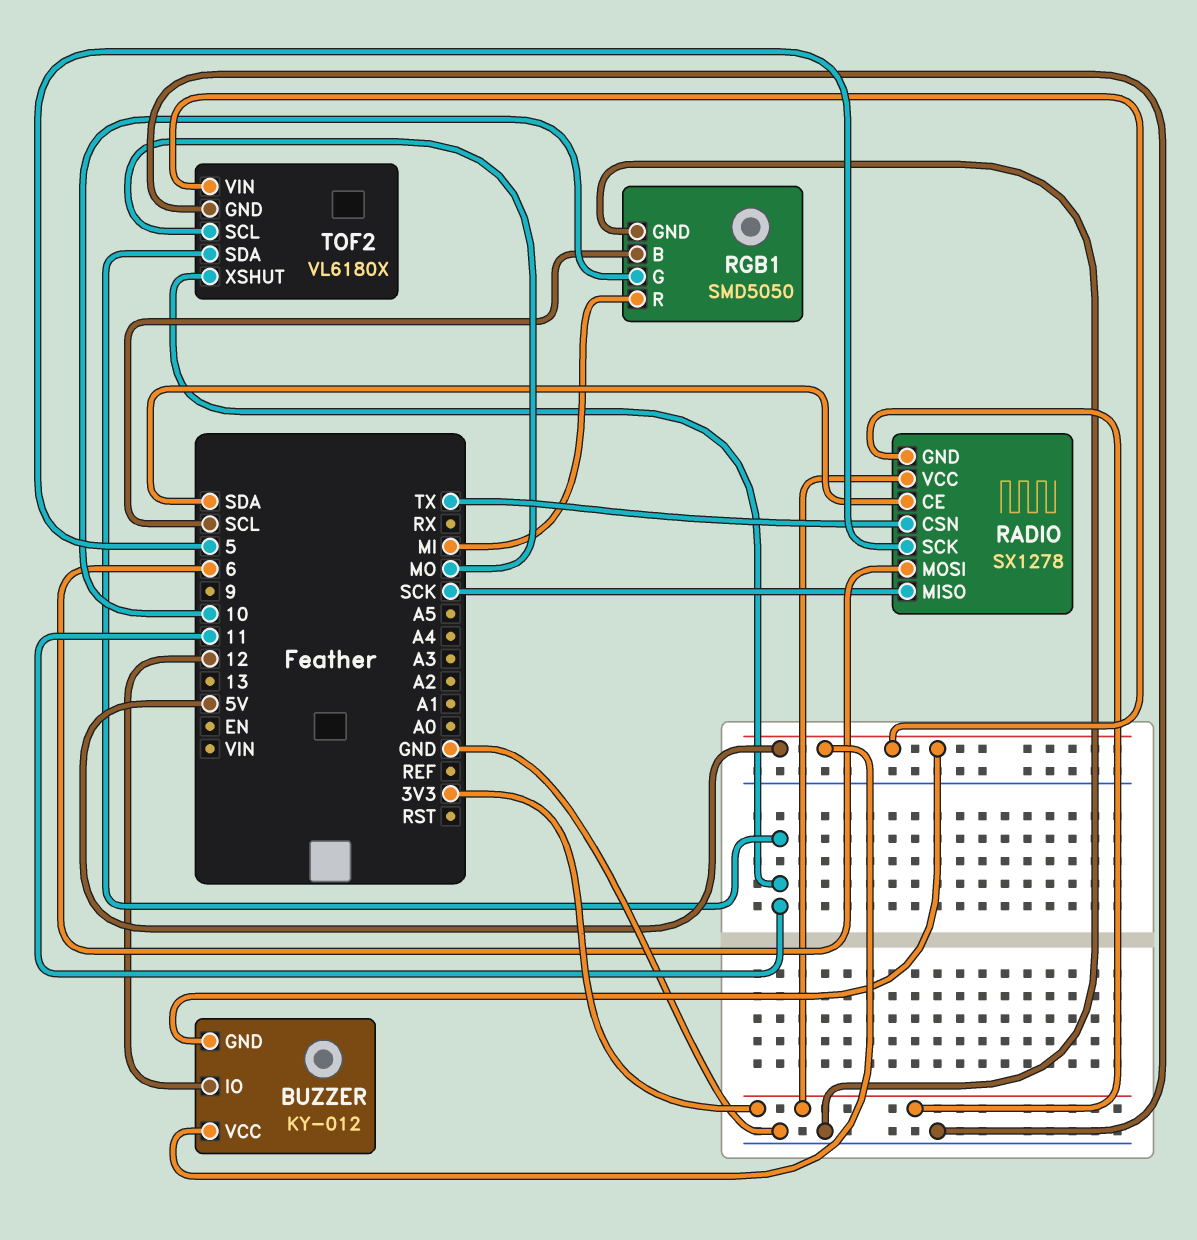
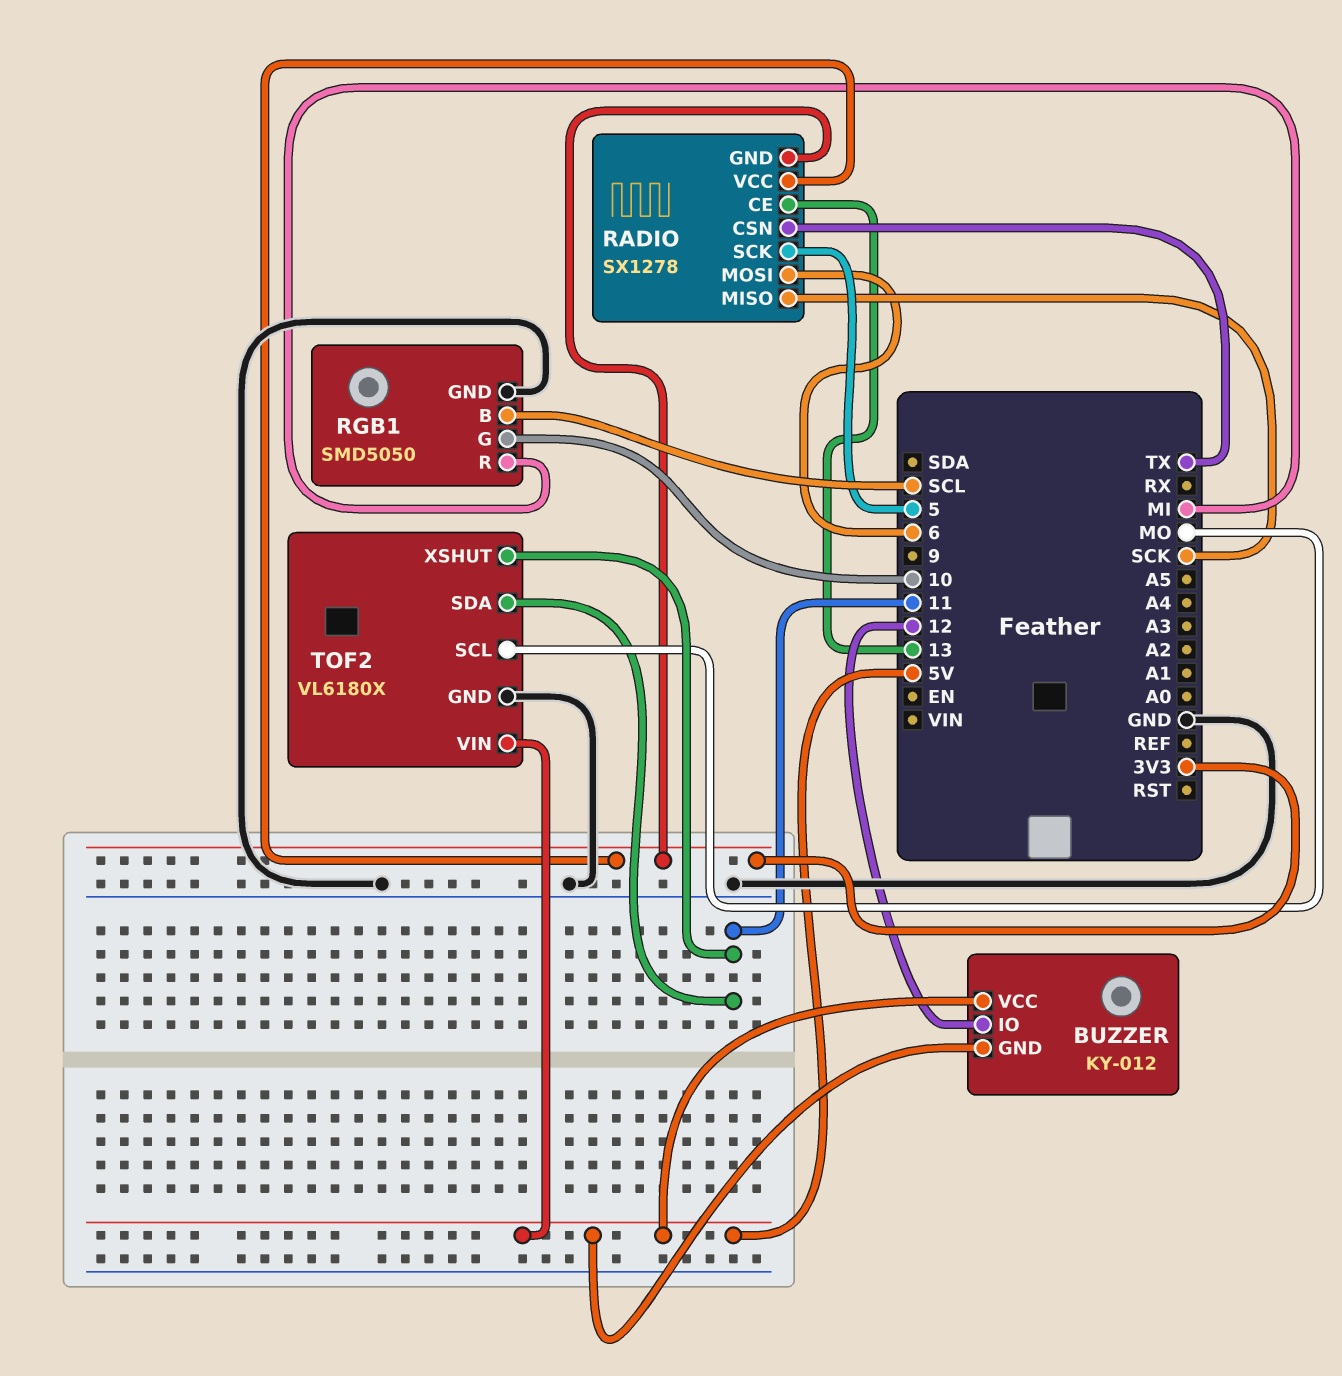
RADIO pin CE: SDA -> 13

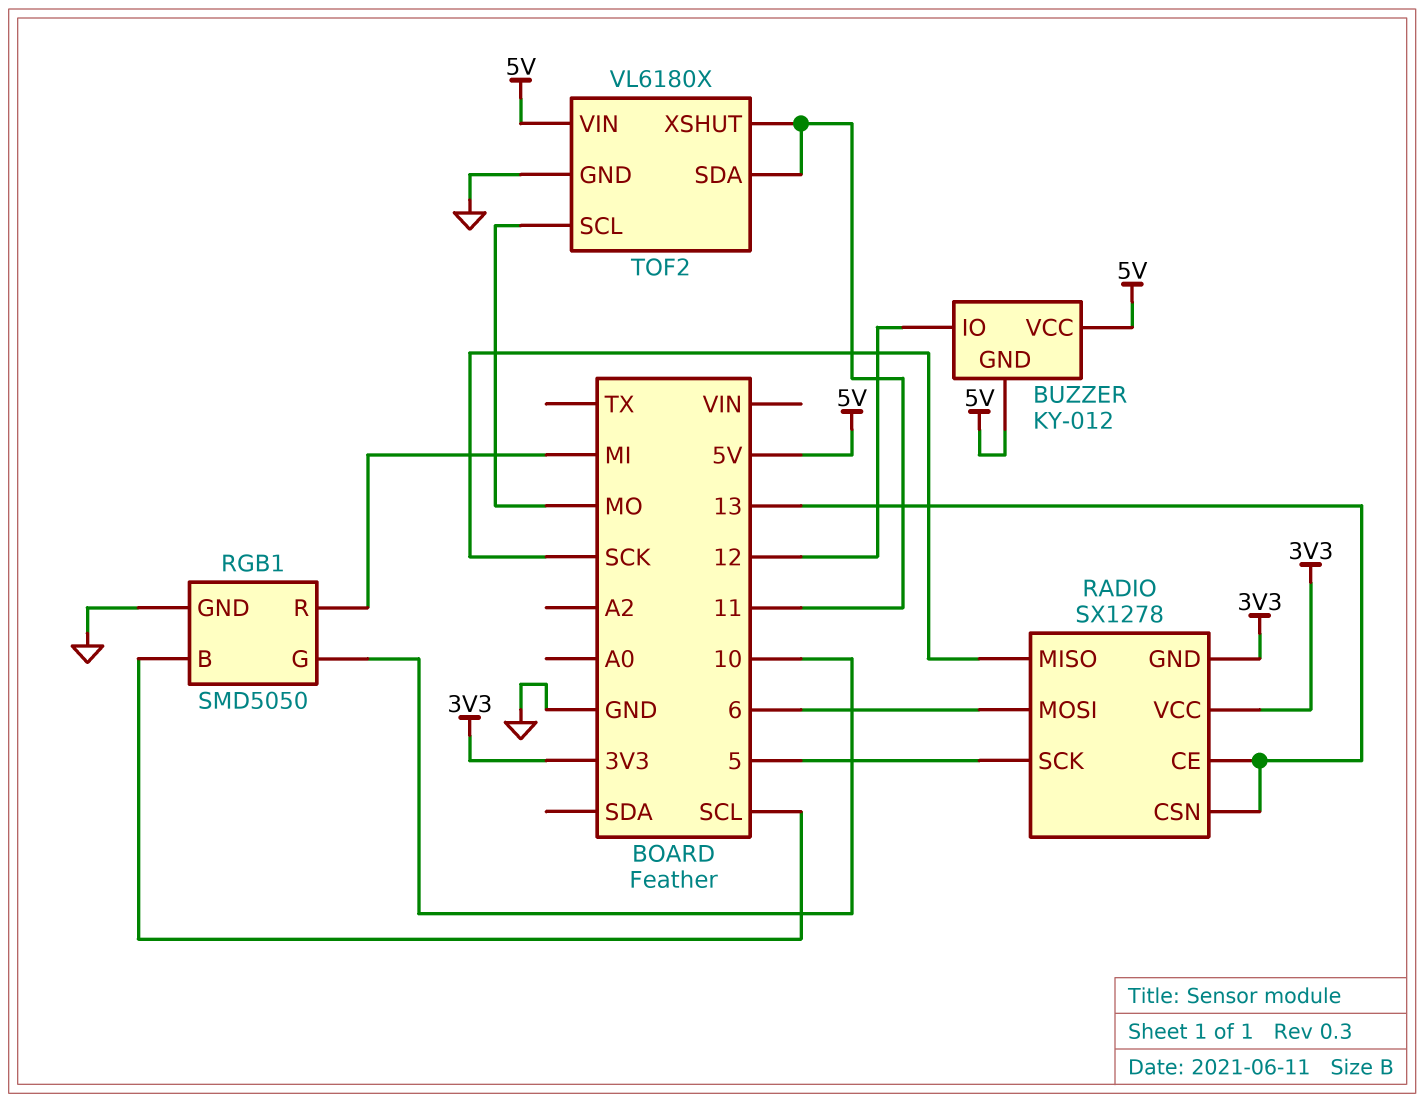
RADIO pin CSN: TX -> 13

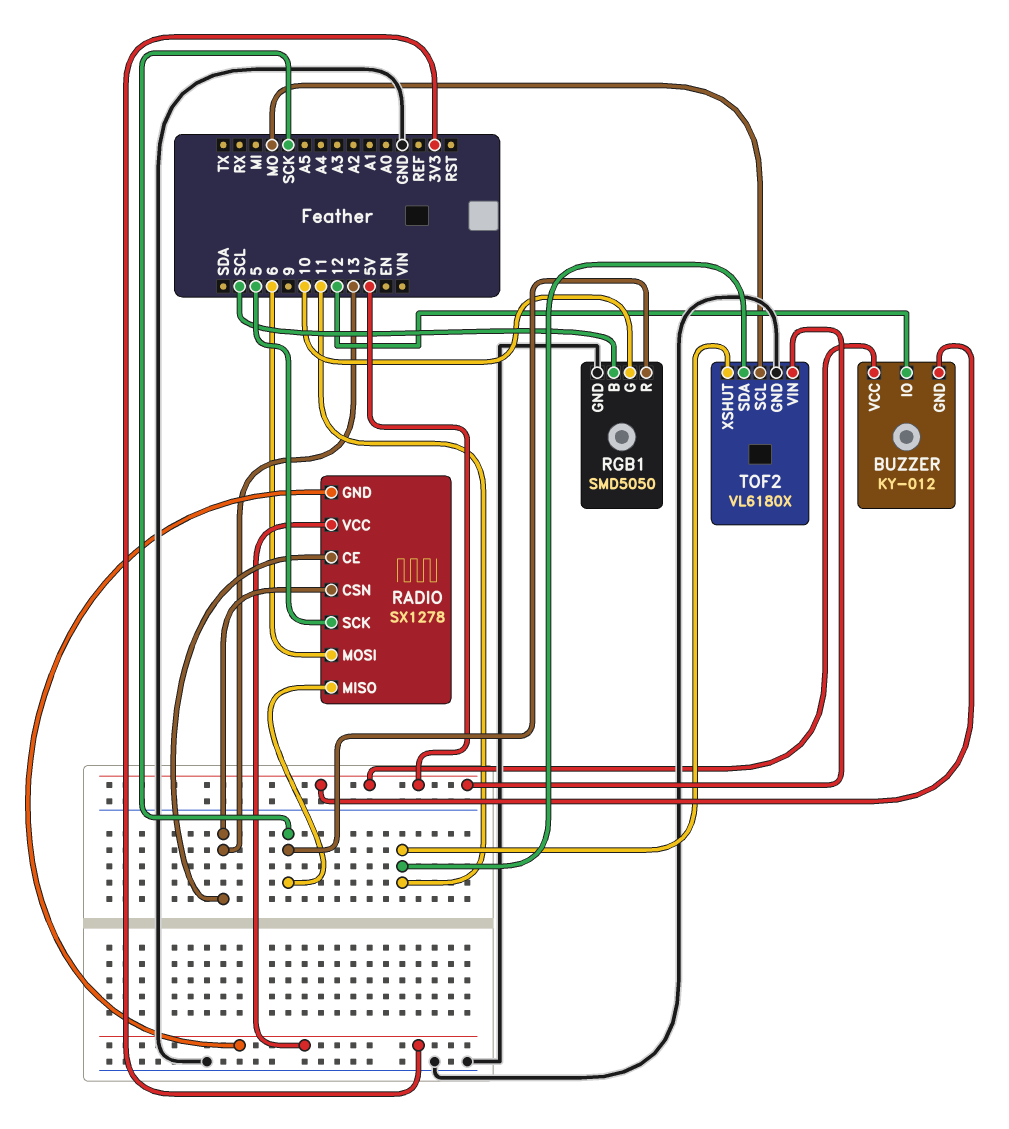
RGB1 pin R: MI -> SCK

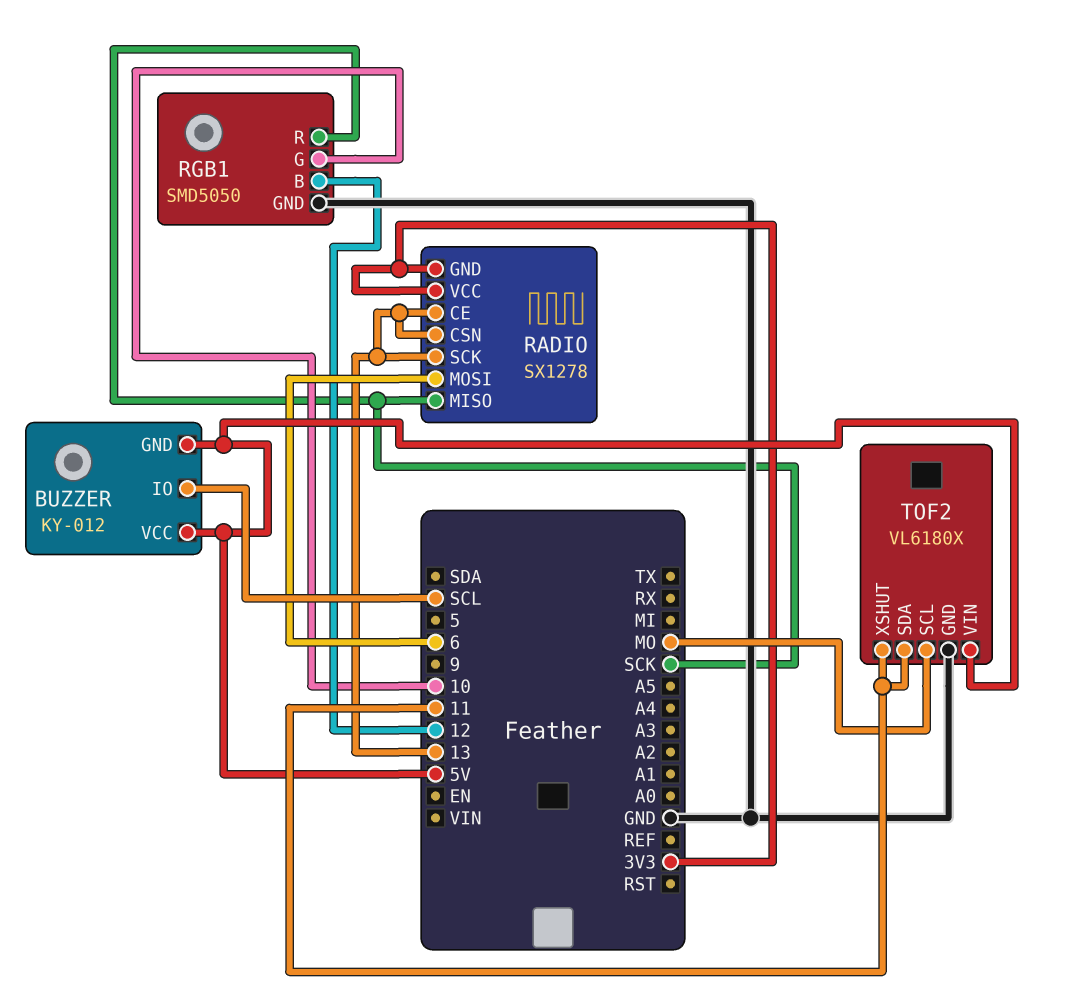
BUZZER pin IO: 12 -> SCL
RADIO pin SCK: 5 -> 13
RGB1 pin B: SCL -> 12

